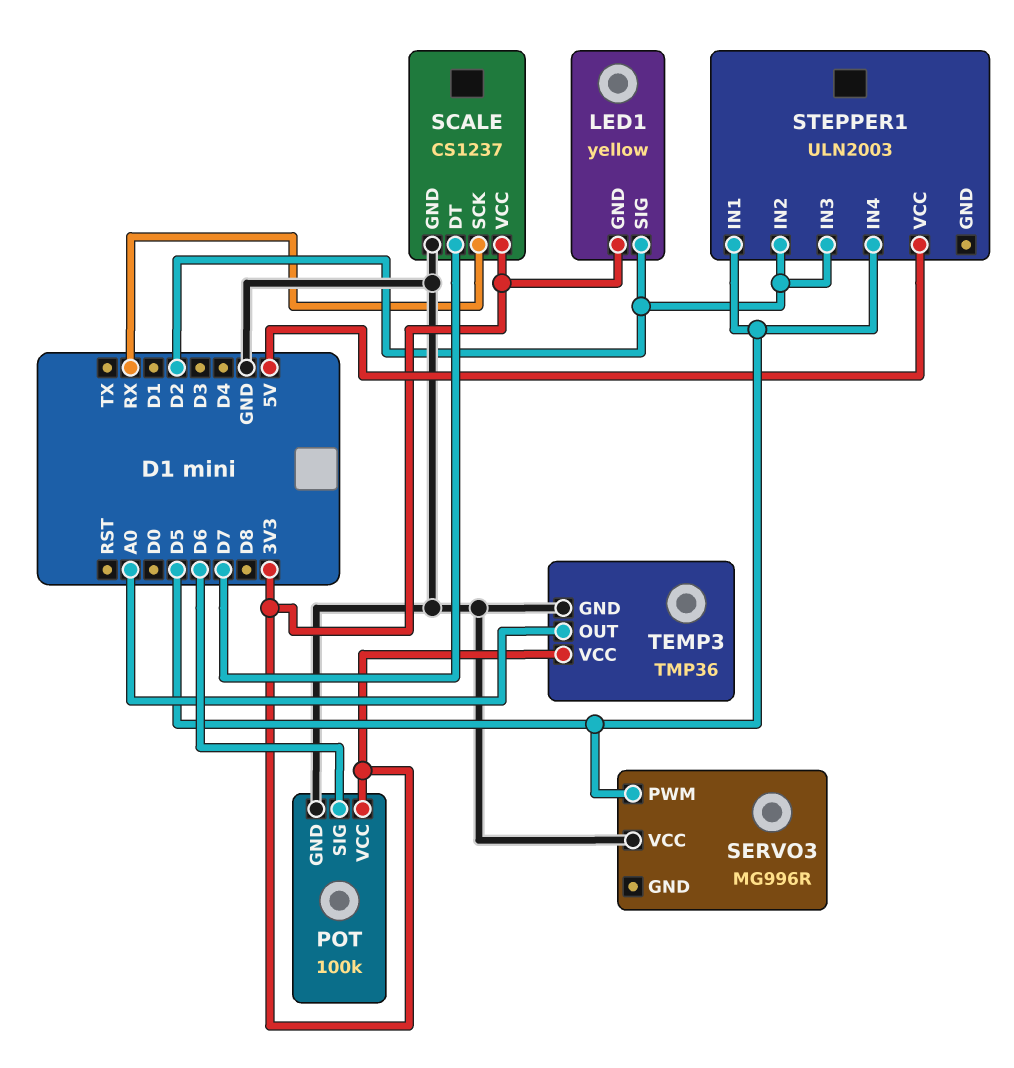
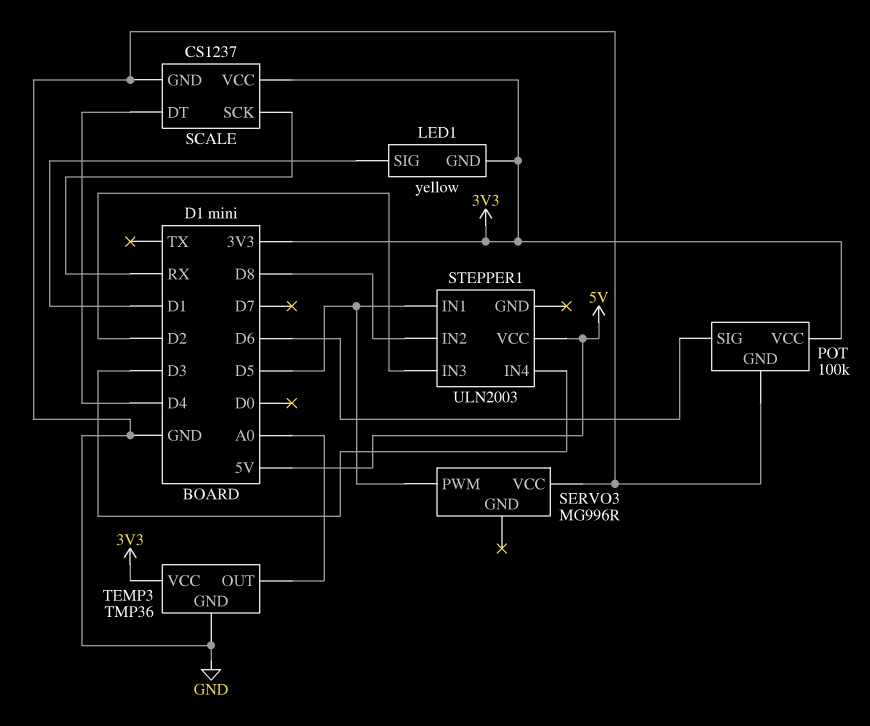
LED1 pin SIG: D2 -> D1
SCALE pin DT: D7 -> D4
STEPPER1 pin IN2: D2 -> D8
STEPPER1 pin IN4: D5 -> D3

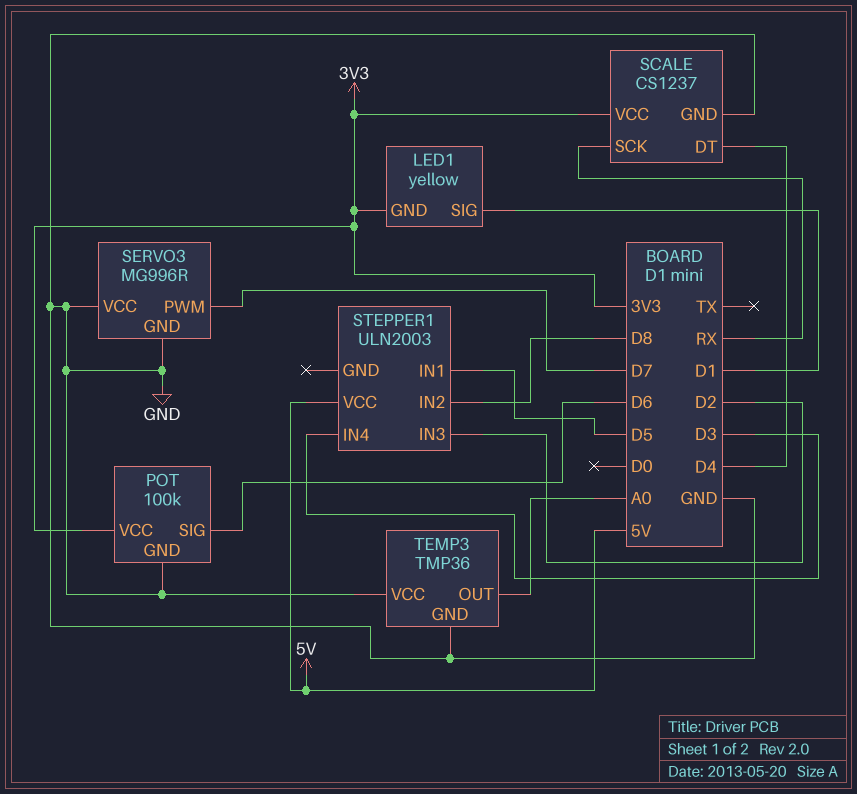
SERVO3 pin GND: none -> GND
SERVO3 pin PWM: D5 -> D7
TEMP3 pin VCC: 3V3 -> GND

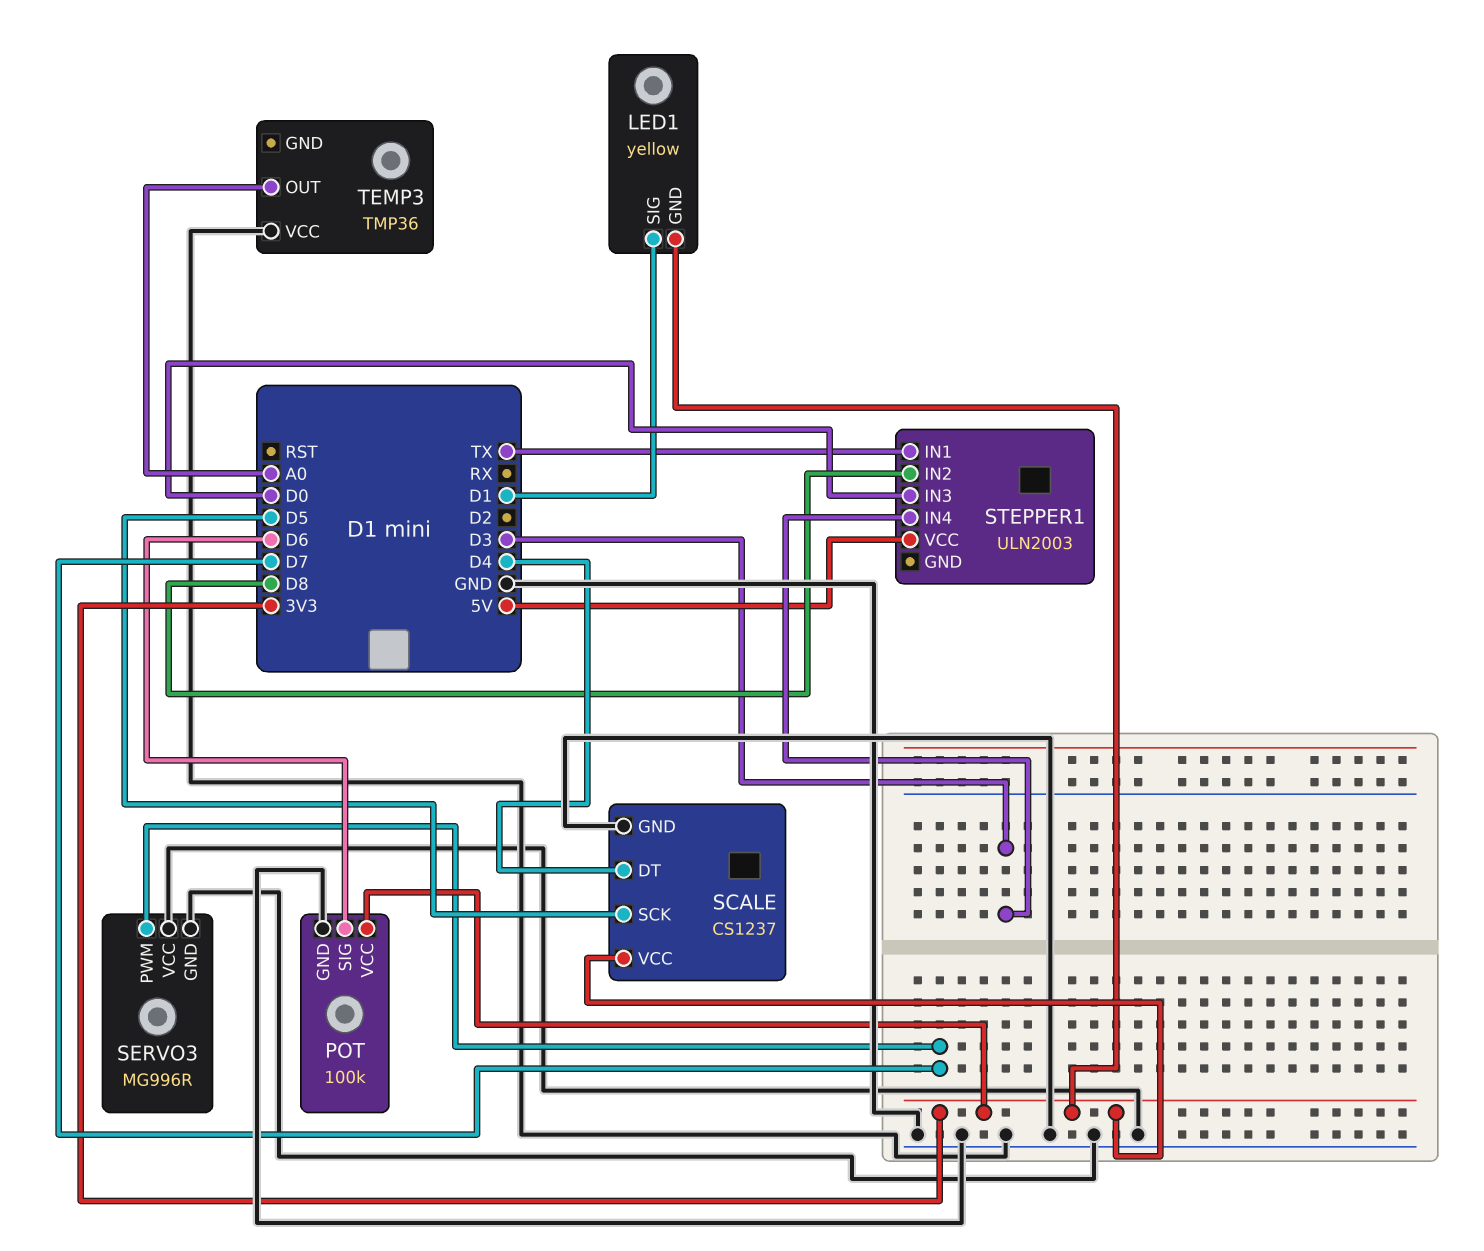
SCALE pin SCK: RX -> D5
STEPPER1 pin IN1: D5 -> TX
STEPPER1 pin IN3: D2 -> D0
TEMP3 pin GND: GND -> none

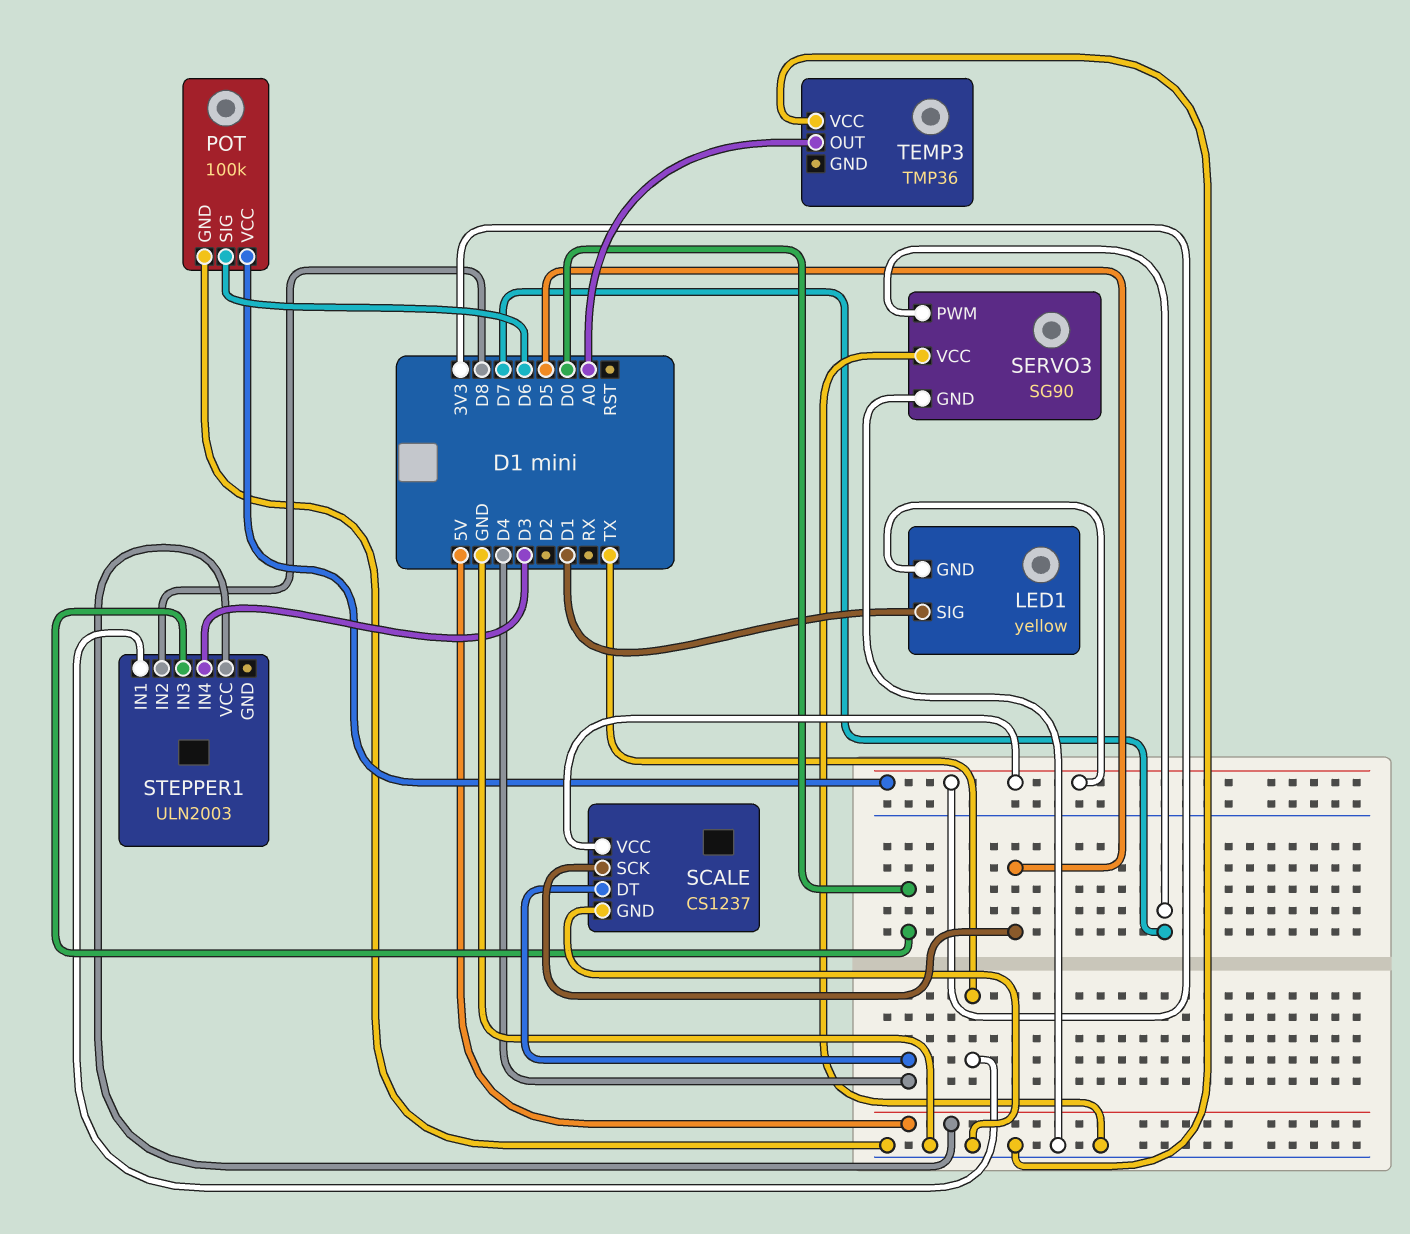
SERVO3: MG996R -> SG90

